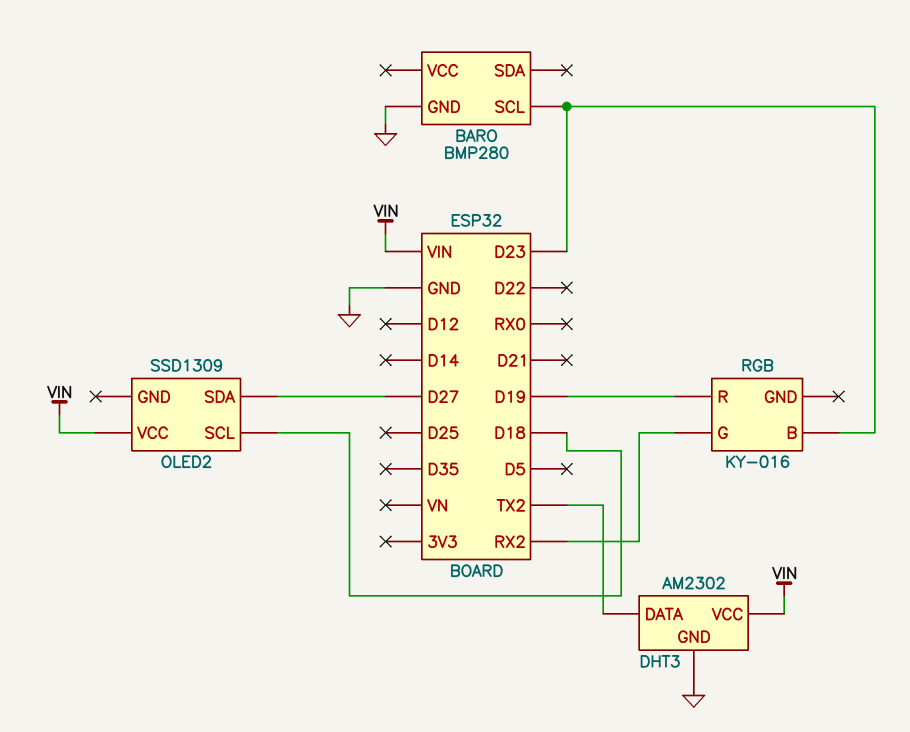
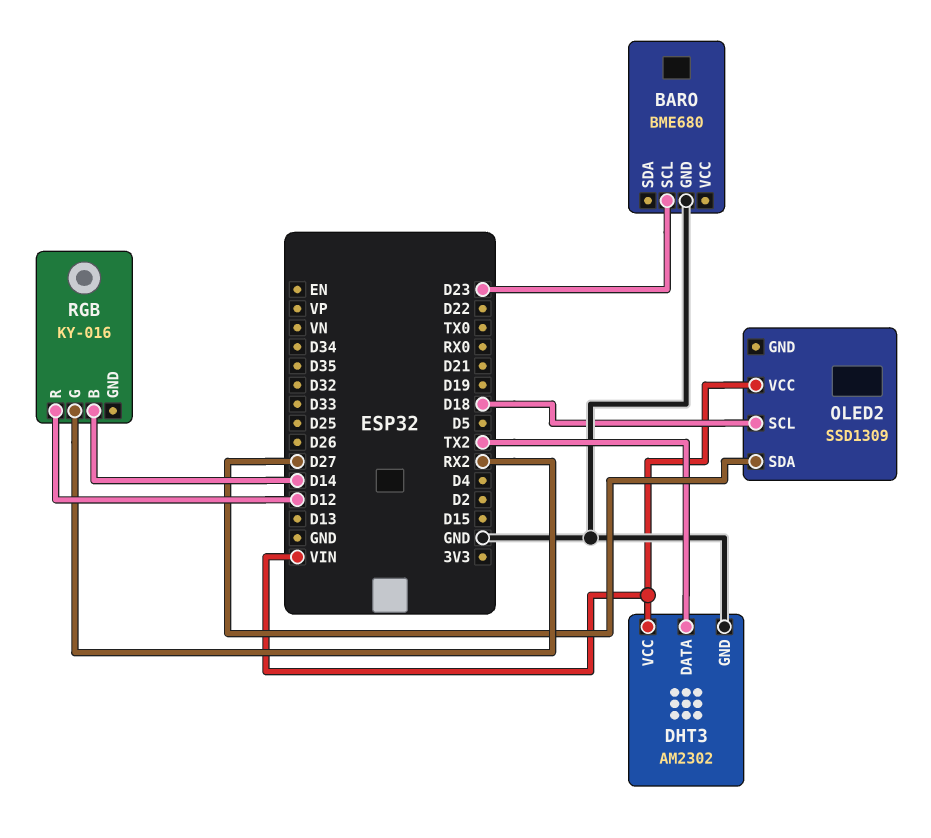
BARO: BMP280 -> BME680
RGB pin B: D23 -> D14
RGB pin R: D19 -> D12

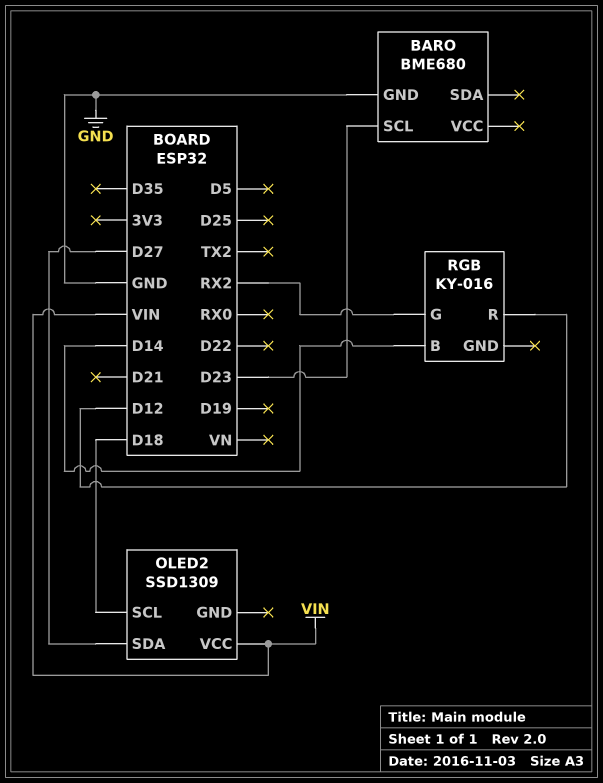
DHT3: AM2302 -> none
DHT3 pin DATA: TX2 -> none
DHT3 pin GND: GND -> none
DHT3 pin VCC: VIN -> none

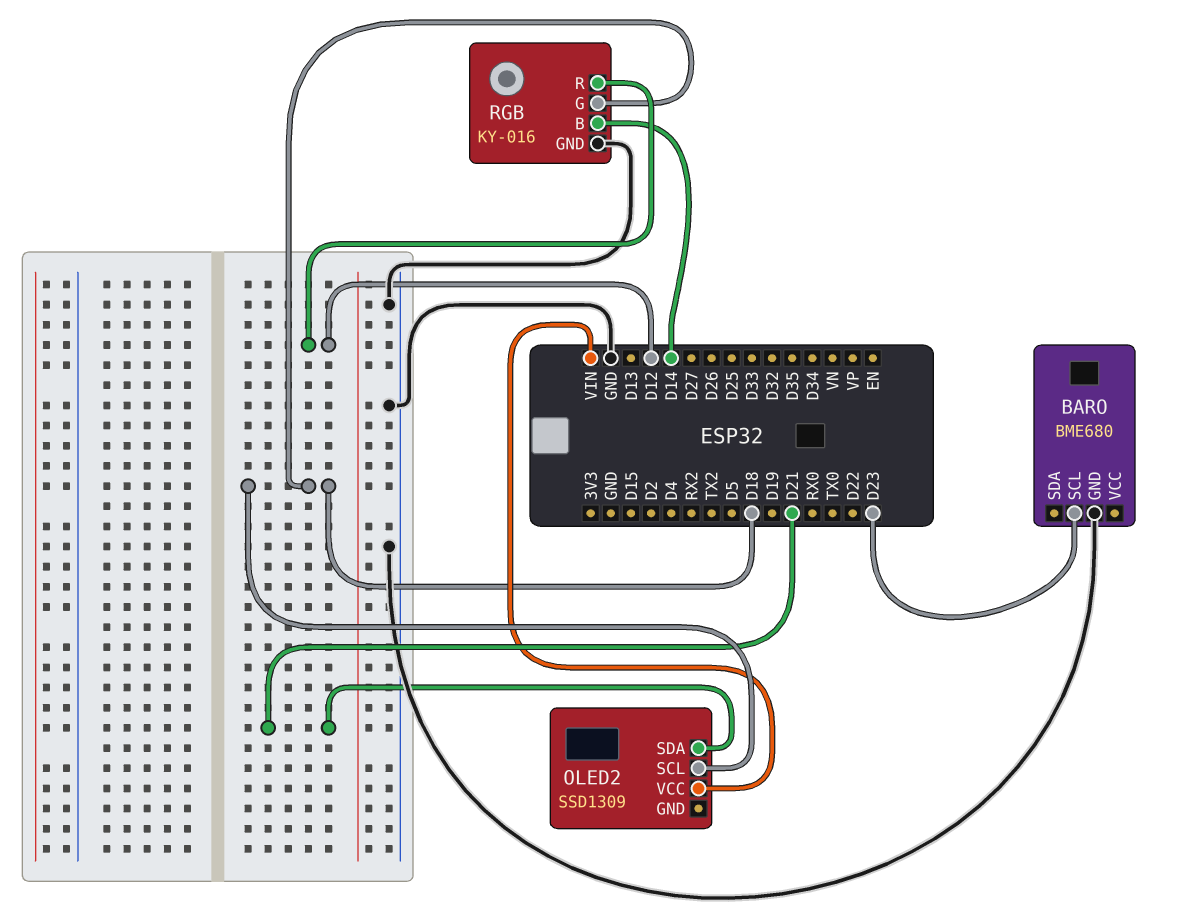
OLED2 pin SDA: D27 -> D21
RGB pin G: RX2 -> D18
RGB pin GND: none -> GND

